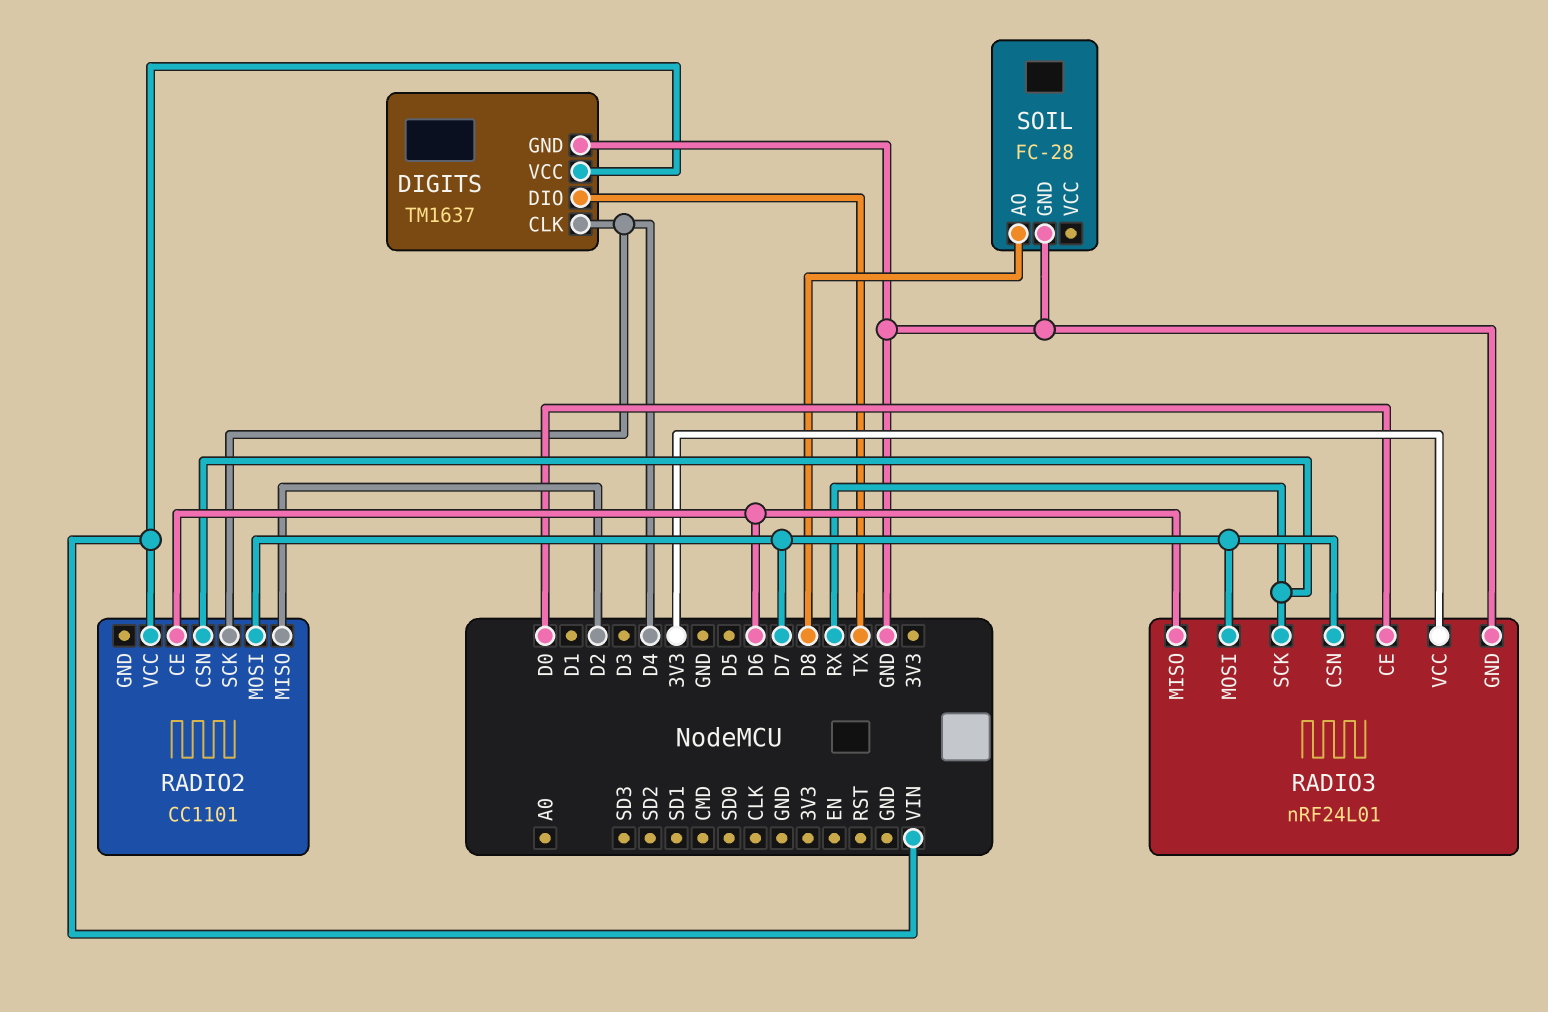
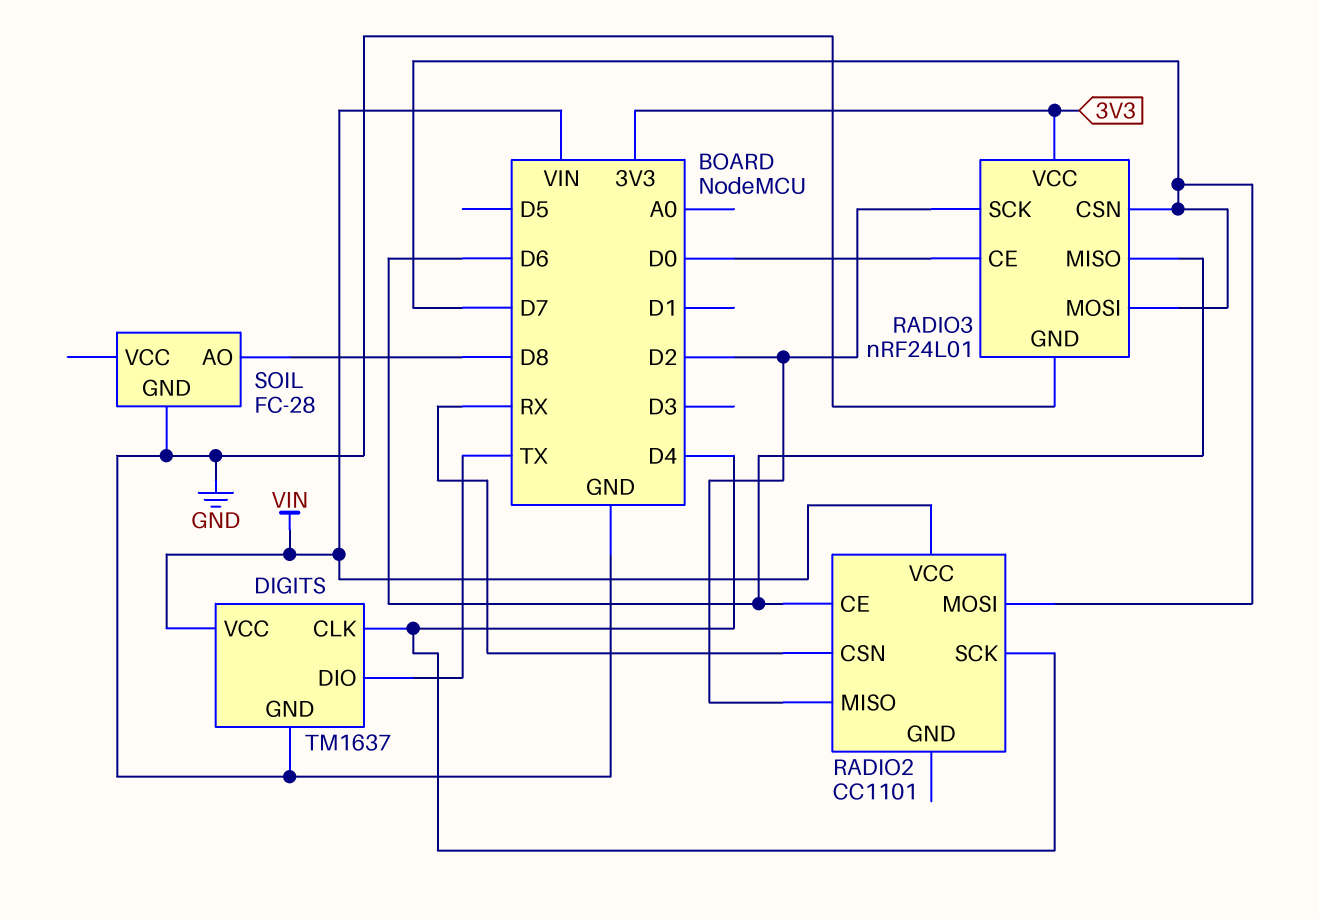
RADIO3 pin SCK: RX -> D2

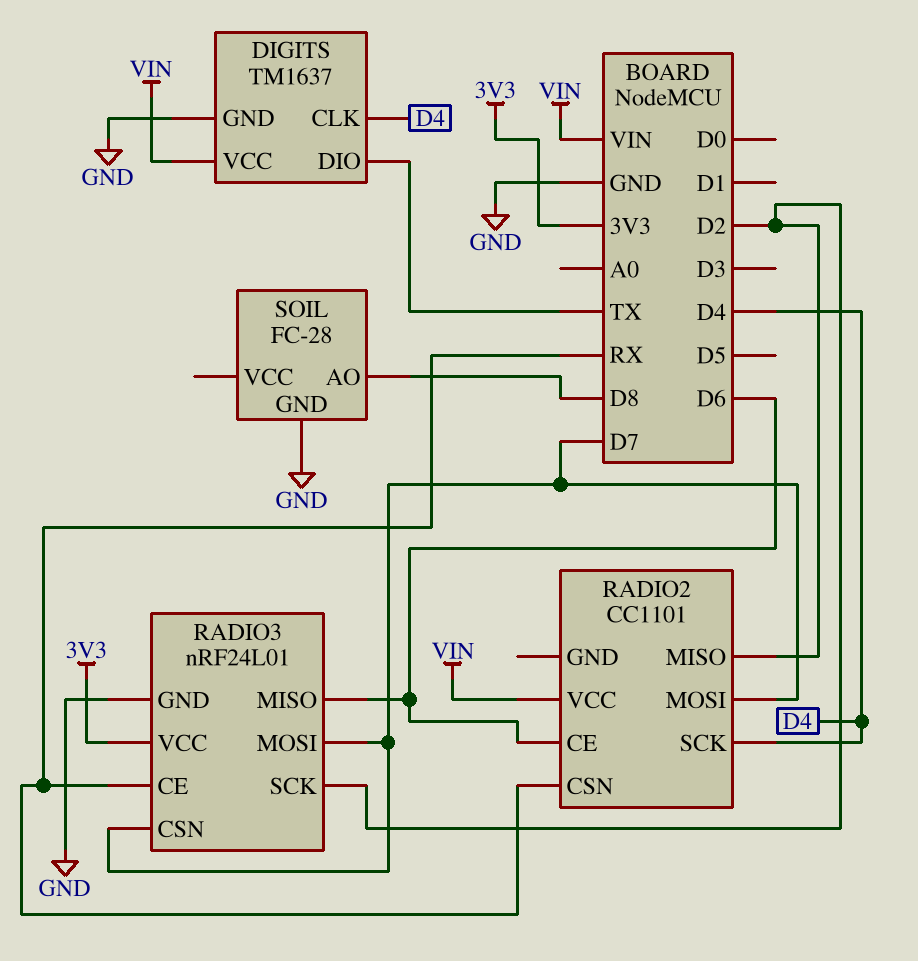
RADIO3 pin CE: D0 -> RX

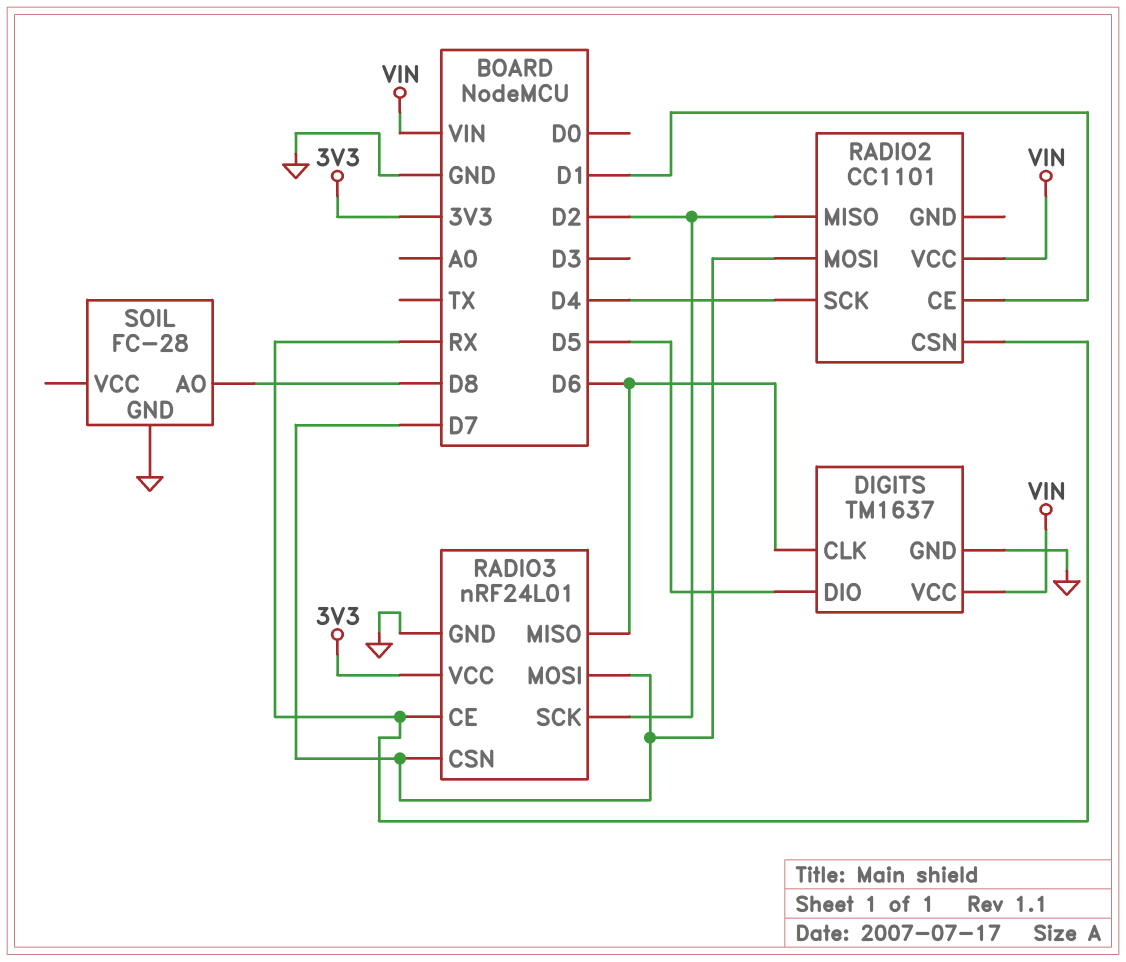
DIGITS pin CLK: D4 -> D6
DIGITS pin DIO: TX -> D5
RADIO2 pin CE: D6 -> D1

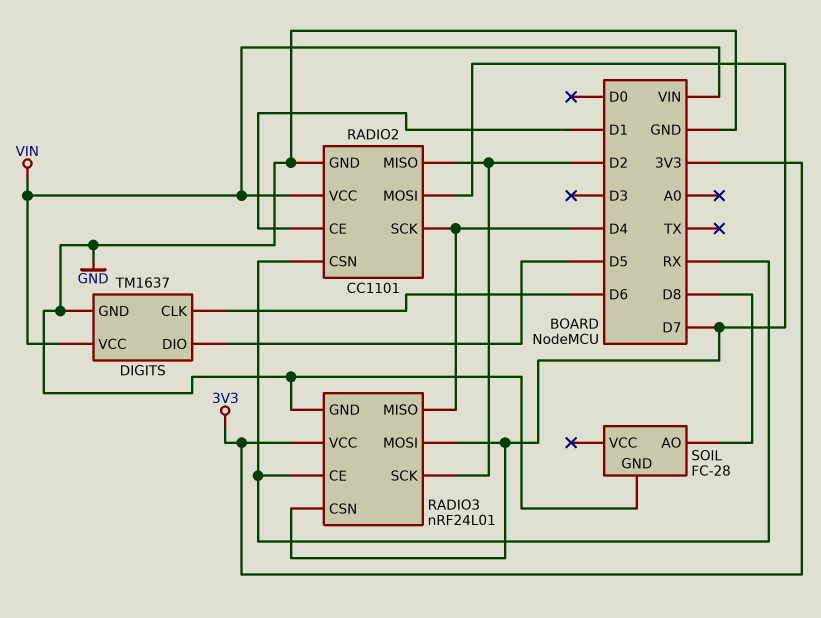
RADIO2 pin GND: none -> GND
RADIO3 pin MISO: D6 -> D4

